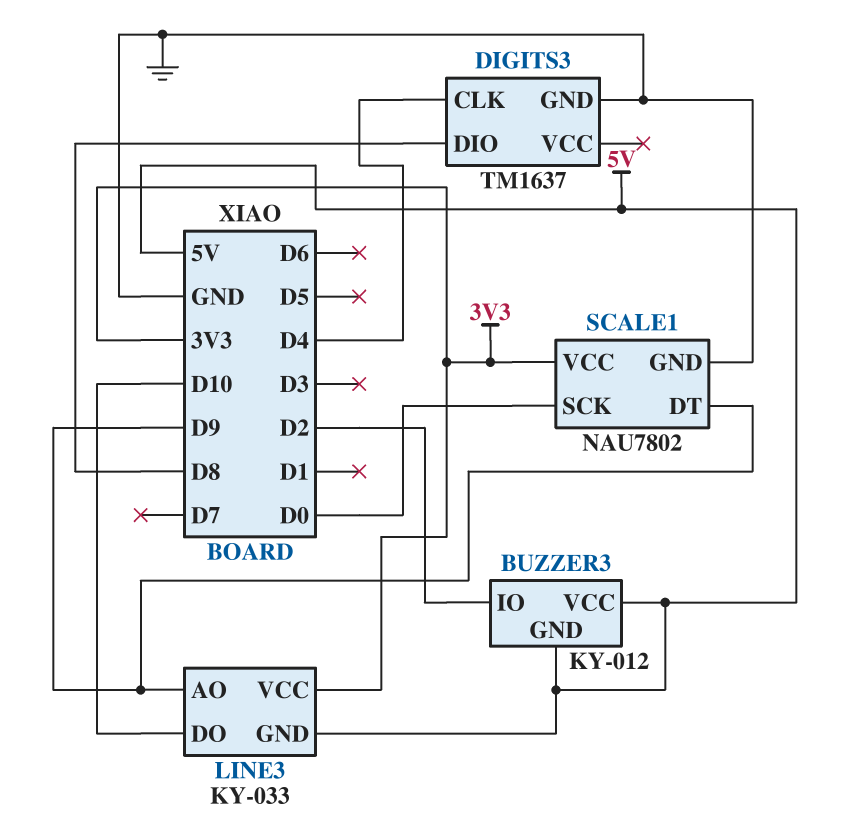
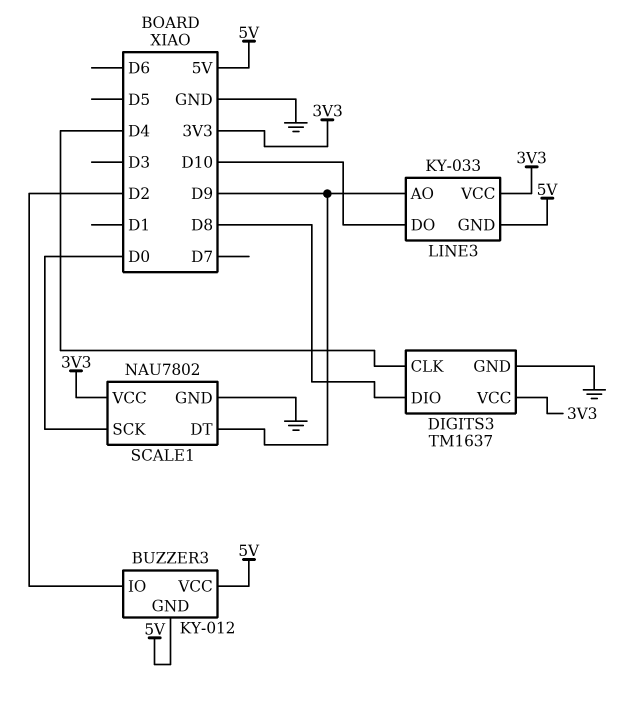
DIGITS3 pin VCC: none -> 3V3

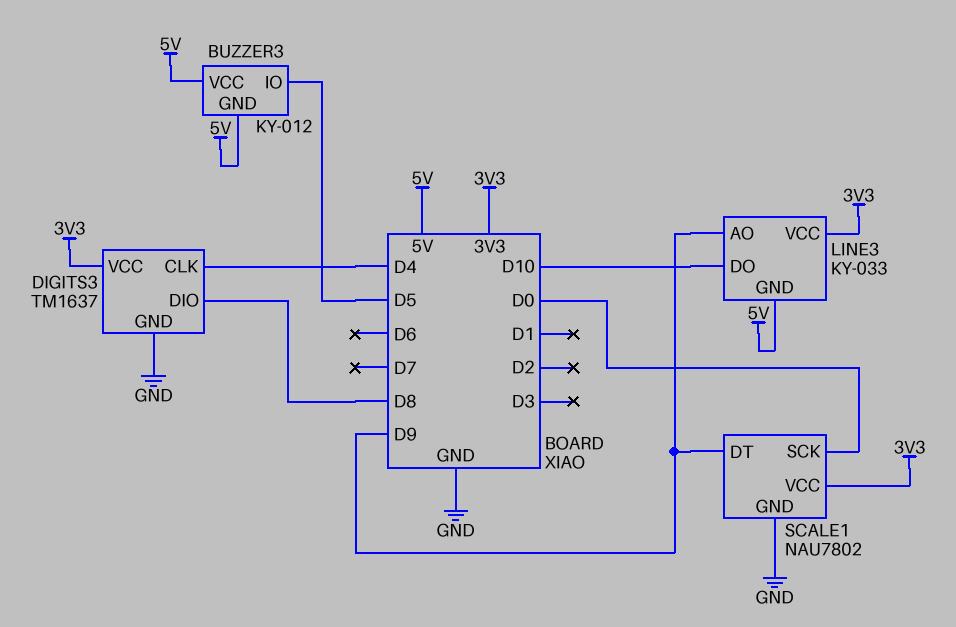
BUZZER3 pin IO: D2 -> D5

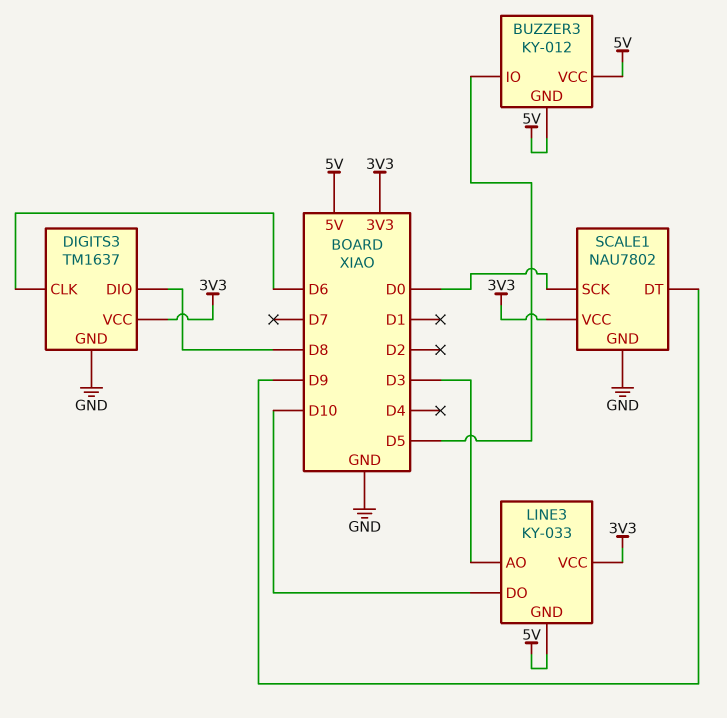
DIGITS3 pin CLK: D4 -> D6
LINE3 pin AO: D9 -> D3

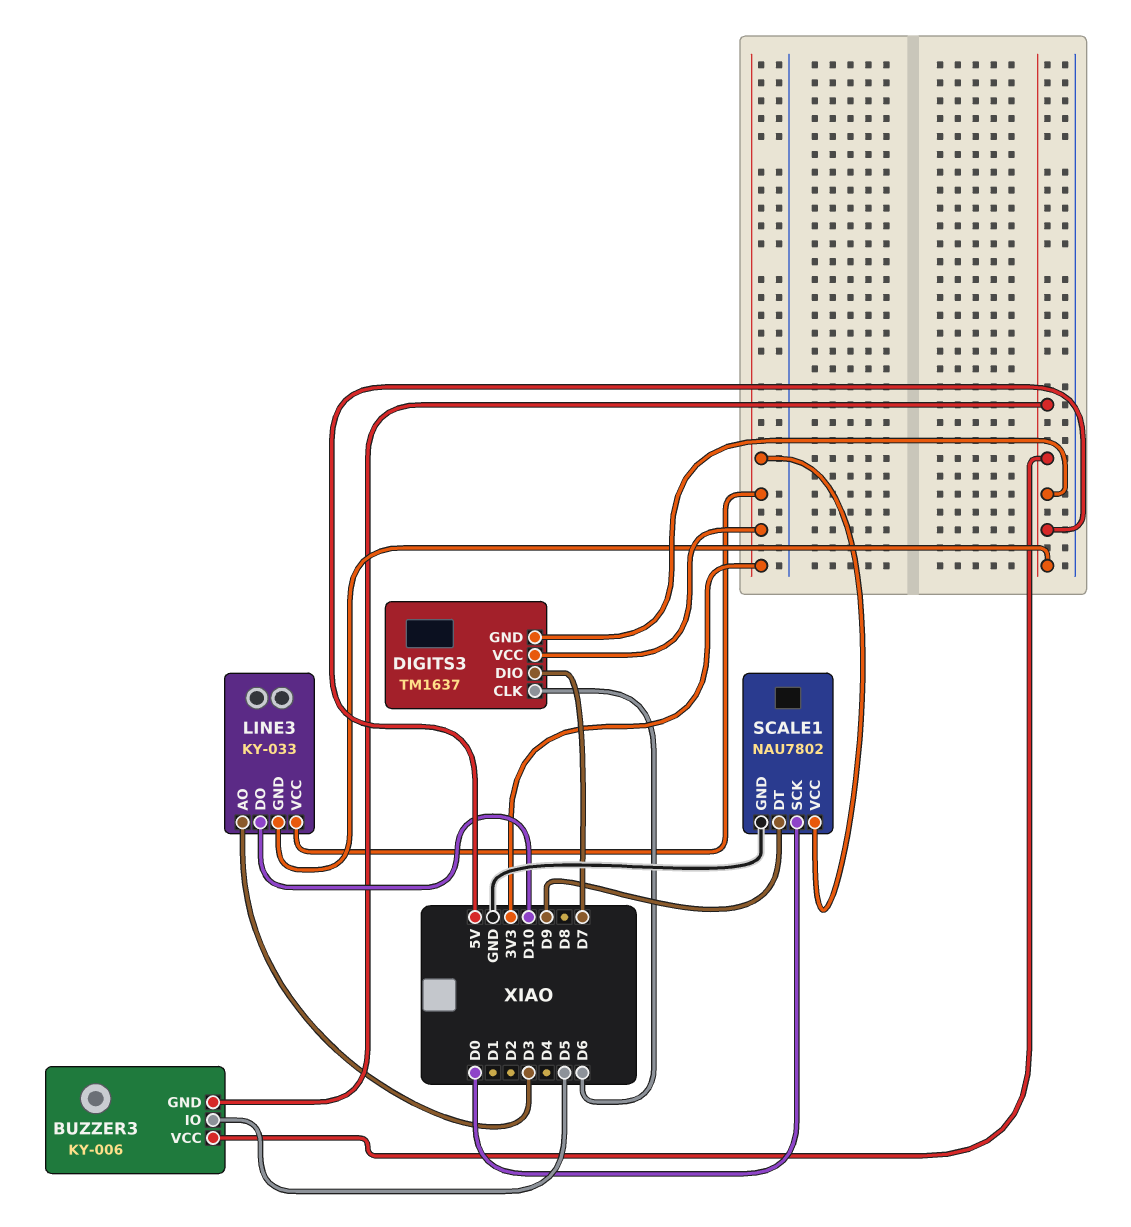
BUZZER3: KY-012 -> KY-006
DIGITS3 pin DIO: D8 -> D7
DIGITS3 pin GND: GND -> 5V

